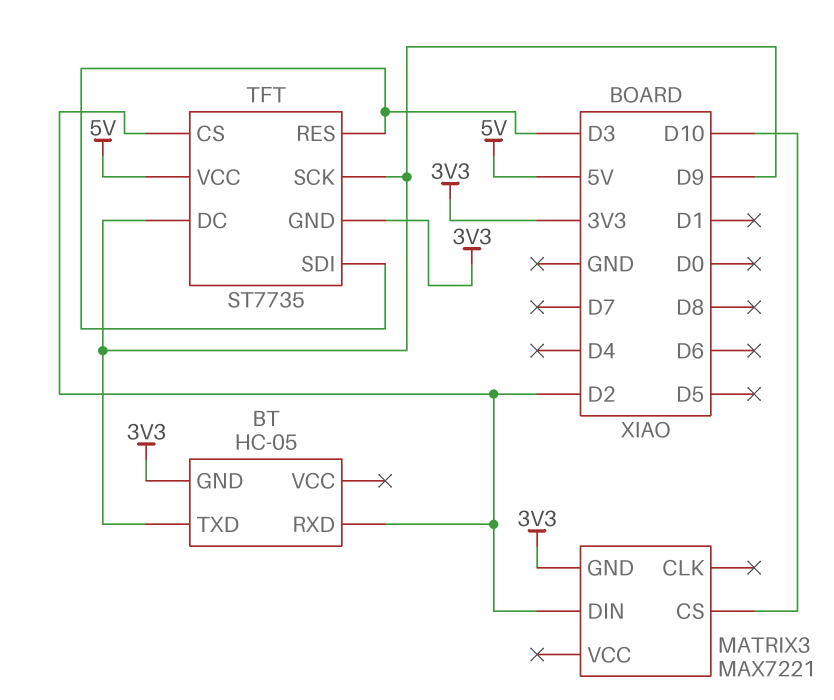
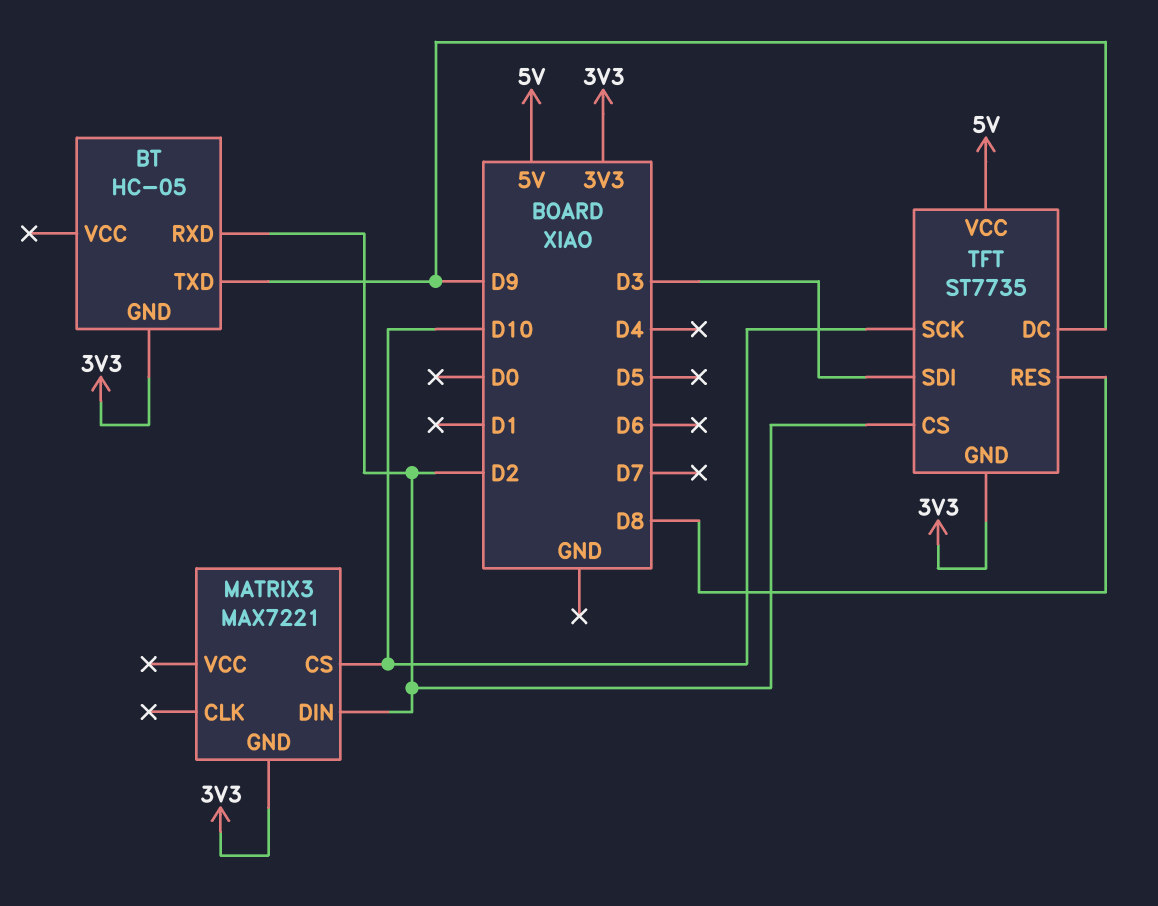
TFT pin RES: D3 -> D8
TFT pin SCK: D9 -> D10

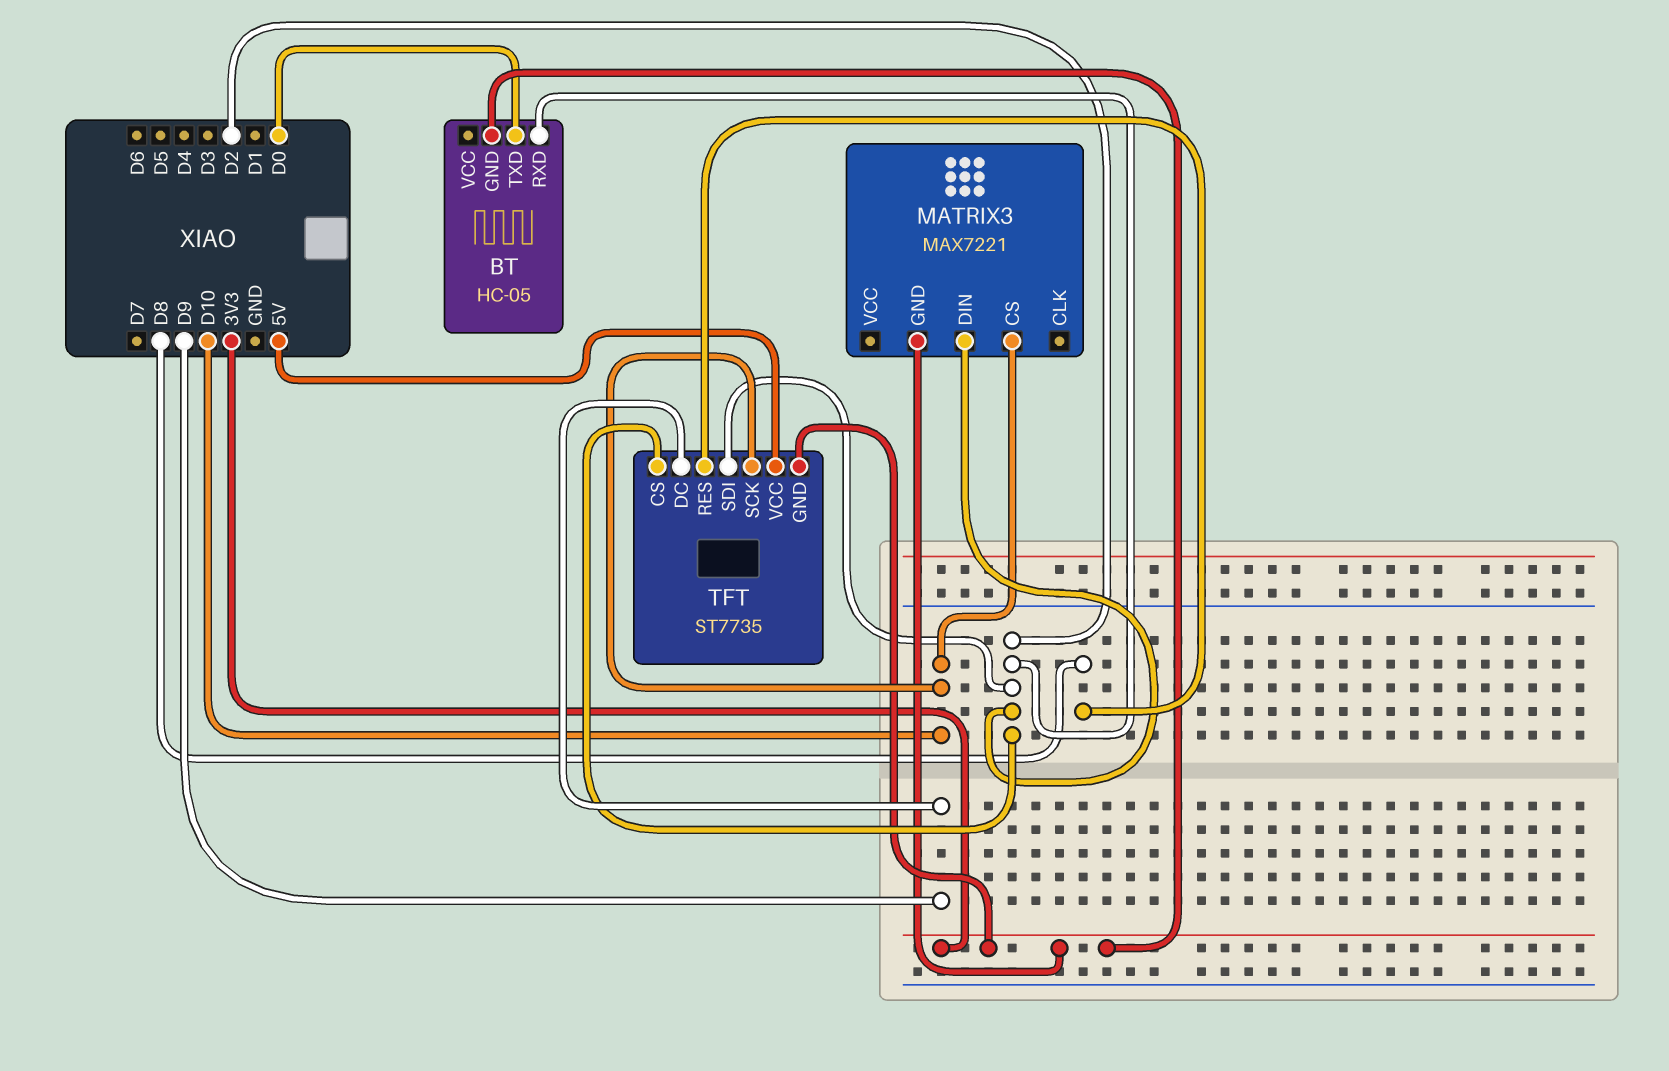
BT pin TXD: D9 -> D0
TFT pin SDI: D3 -> D2

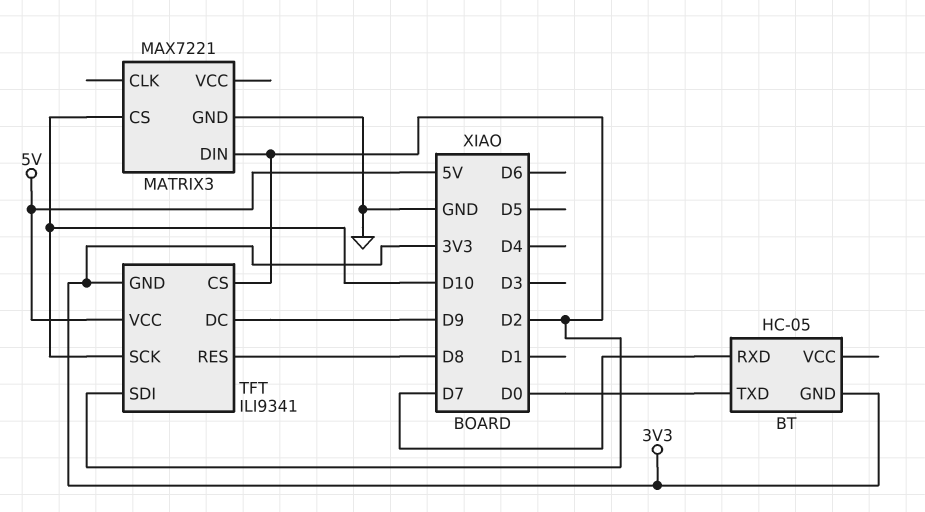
BT pin RXD: D2 -> D7
MATRIX3 pin GND: 3V3 -> GND
TFT: ST7735 -> ILI9341

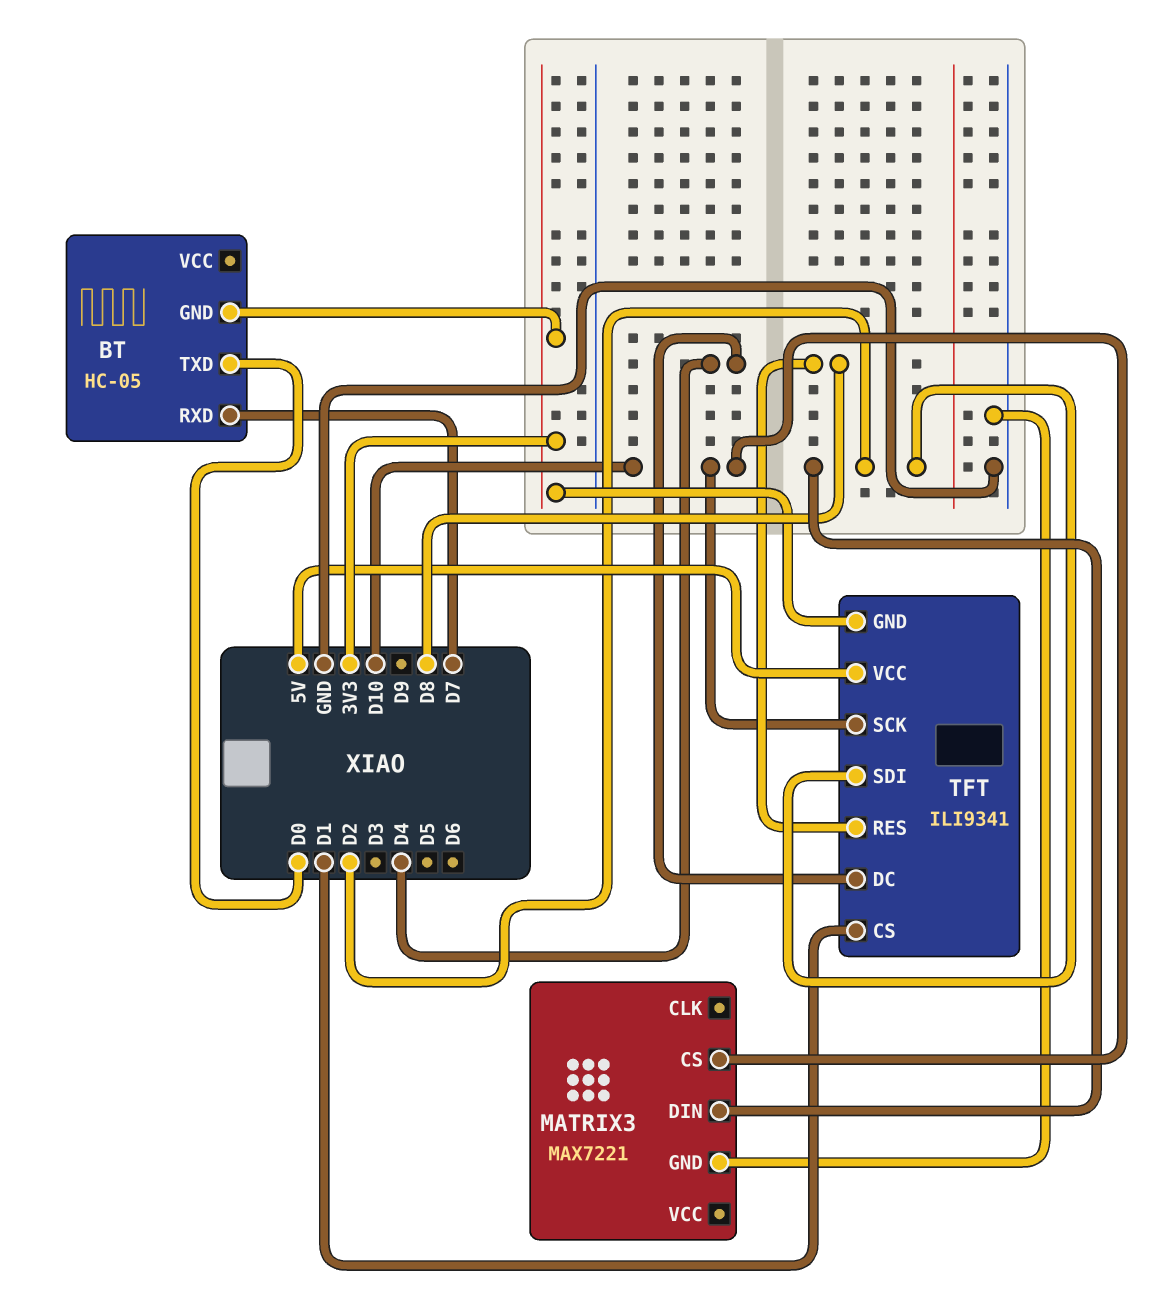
TFT pin CS: D2 -> D1
TFT pin DC: D9 -> D4

